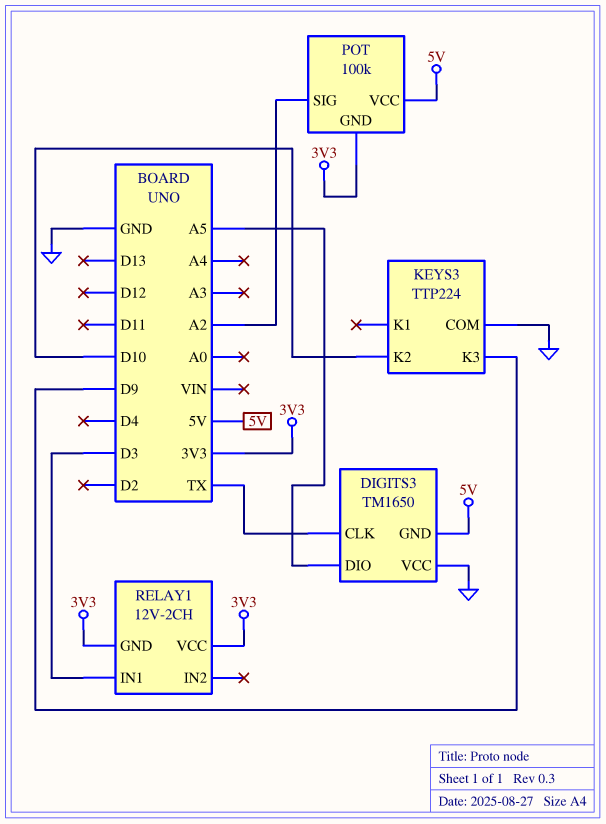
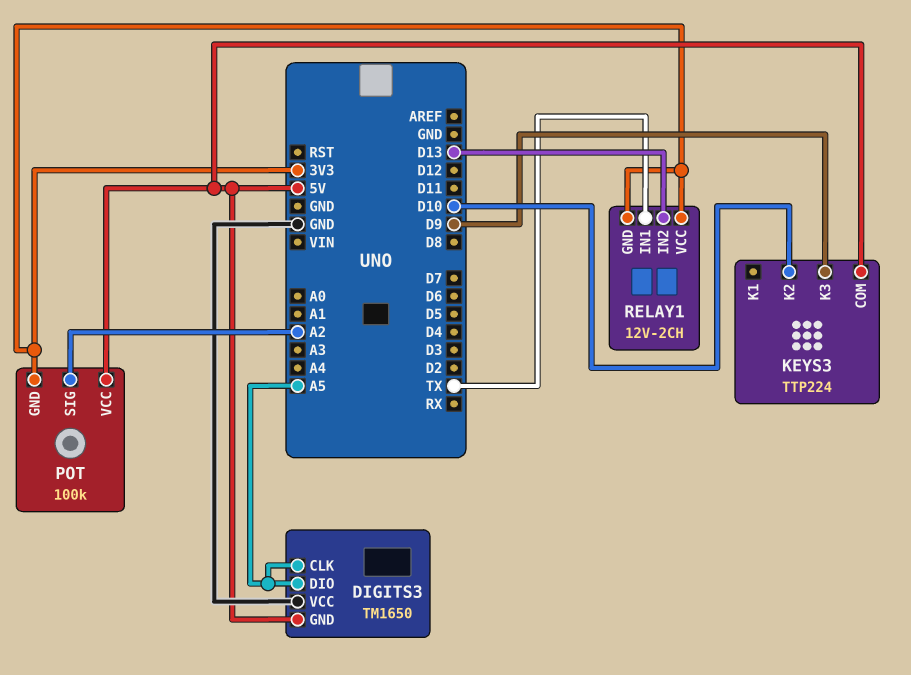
DIGITS3 pin CLK: TX -> A5
KEYS3 pin COM: GND -> 5V
RELAY1 pin IN1: D3 -> TX
RELAY1 pin IN2: none -> D13

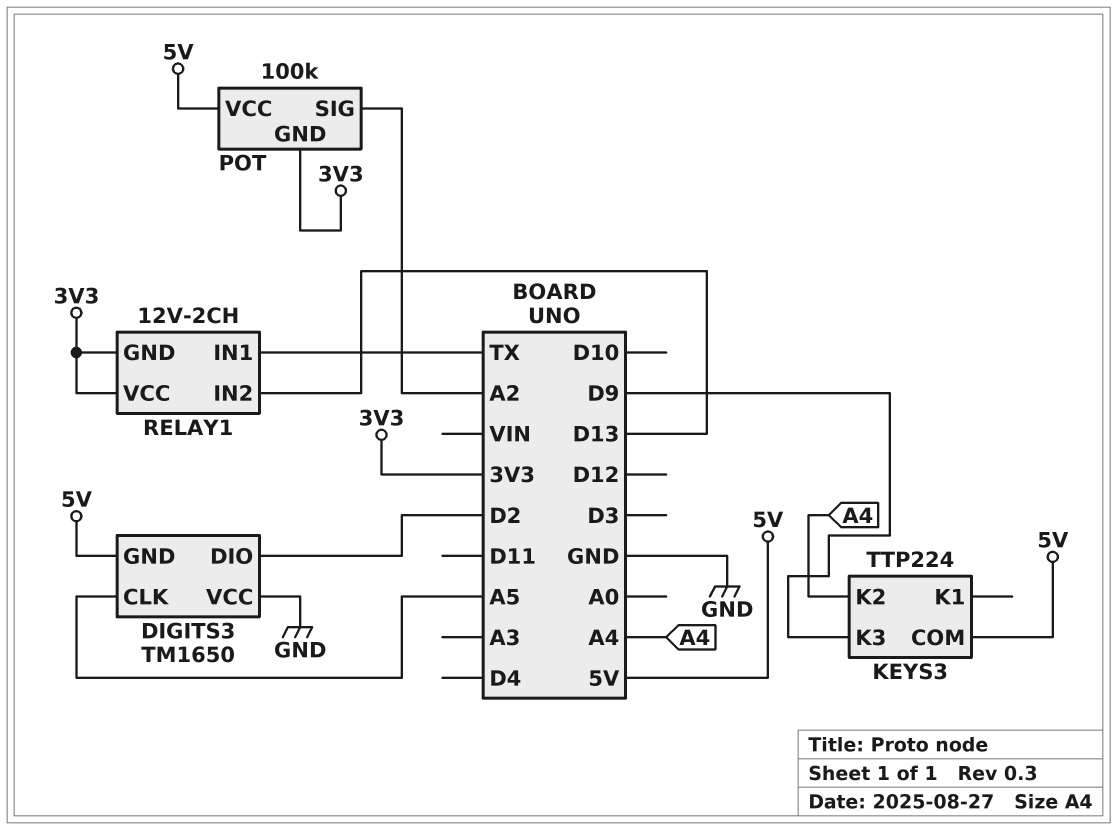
DIGITS3 pin DIO: A5 -> D2
KEYS3 pin K2: D10 -> A4

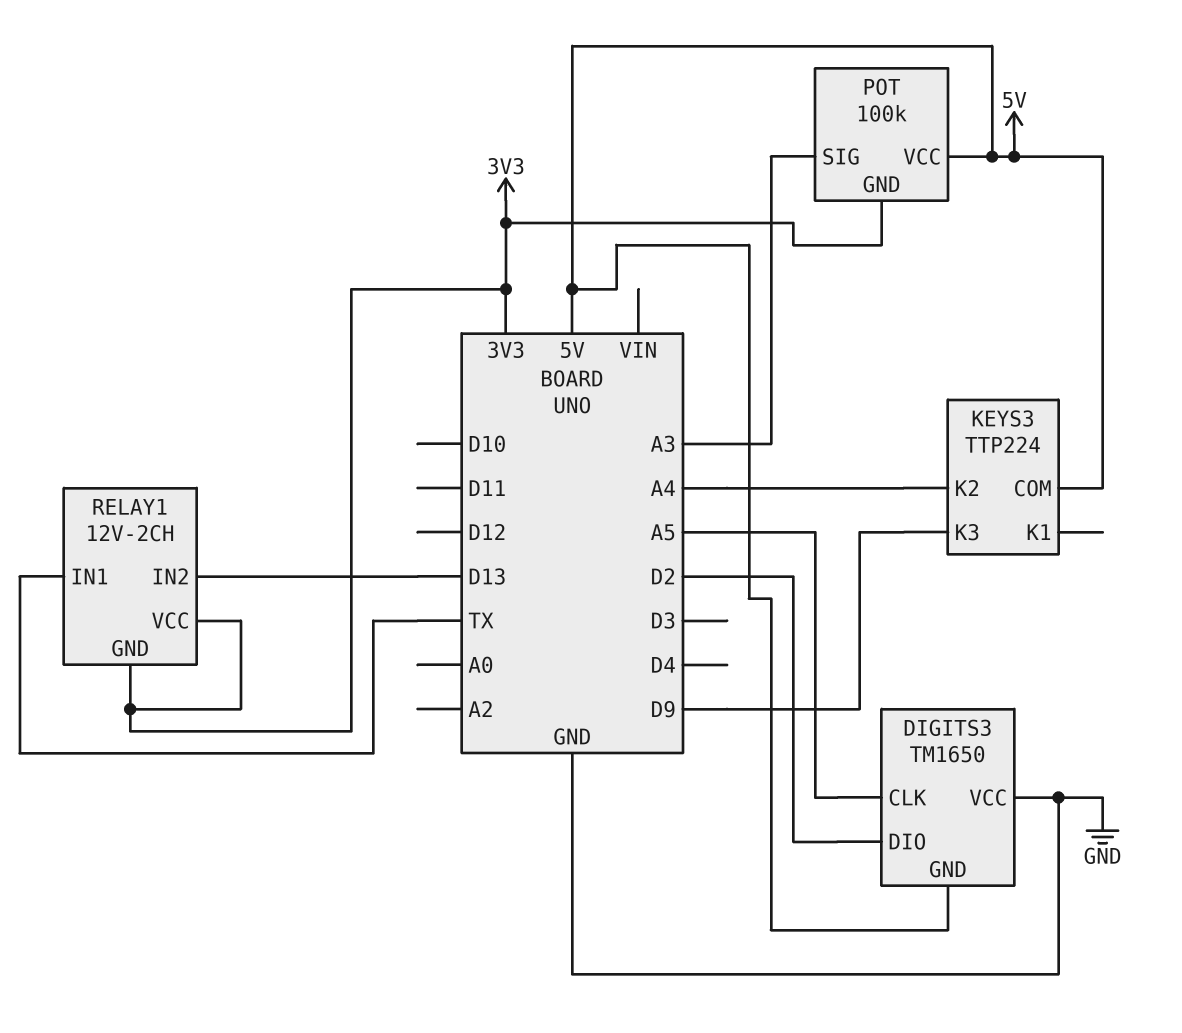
POT pin SIG: A2 -> A3

